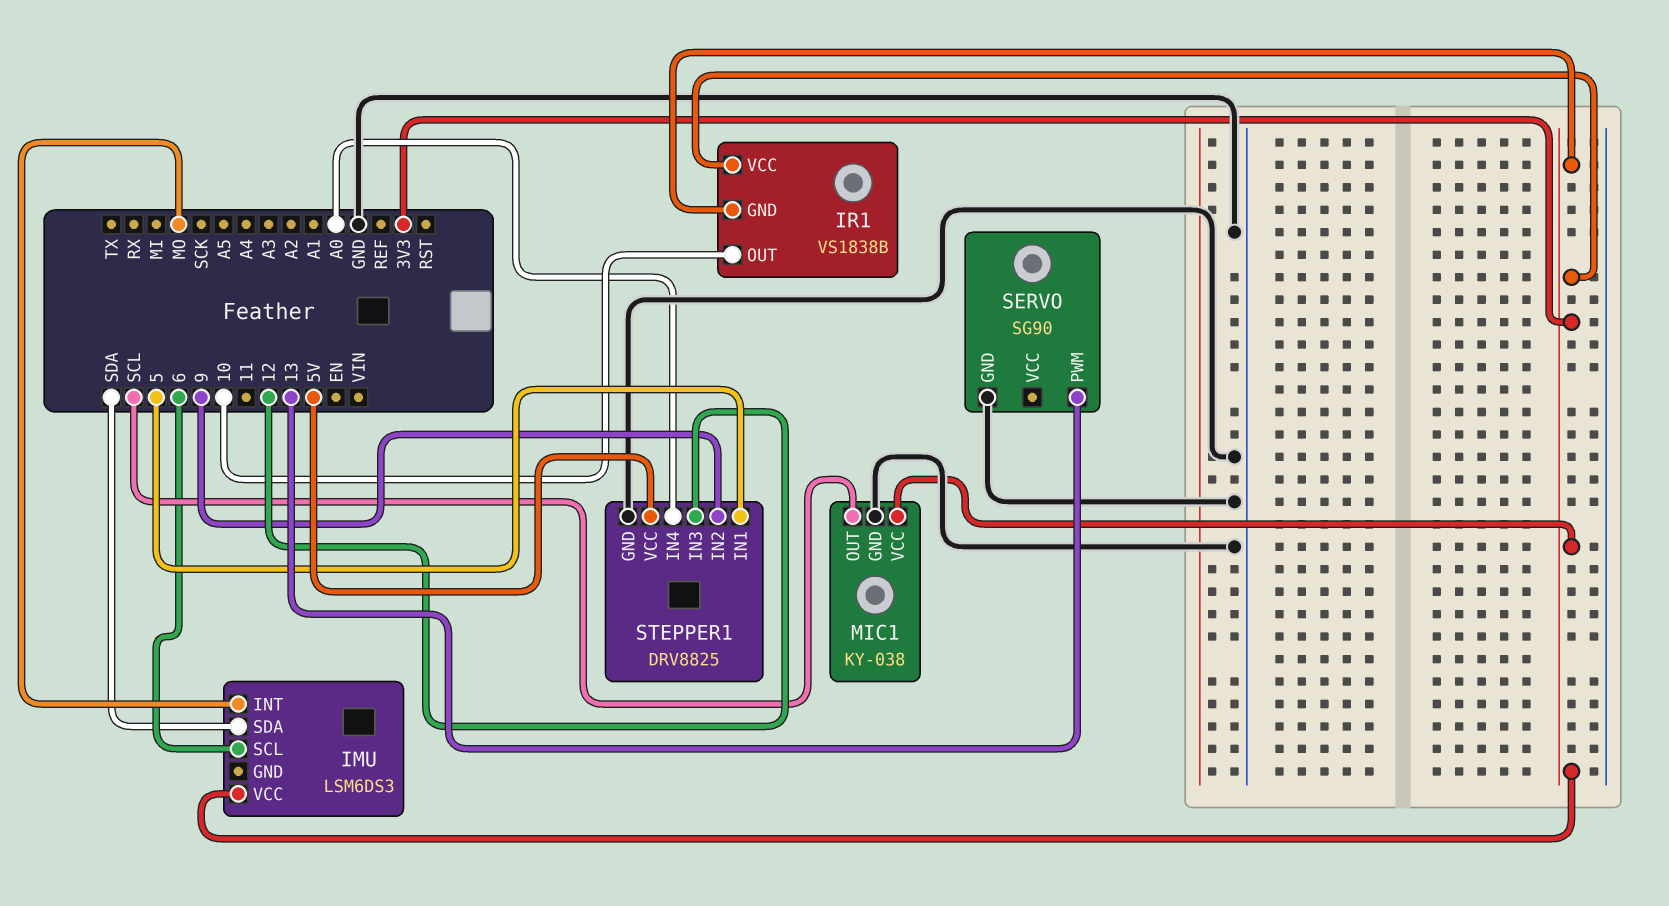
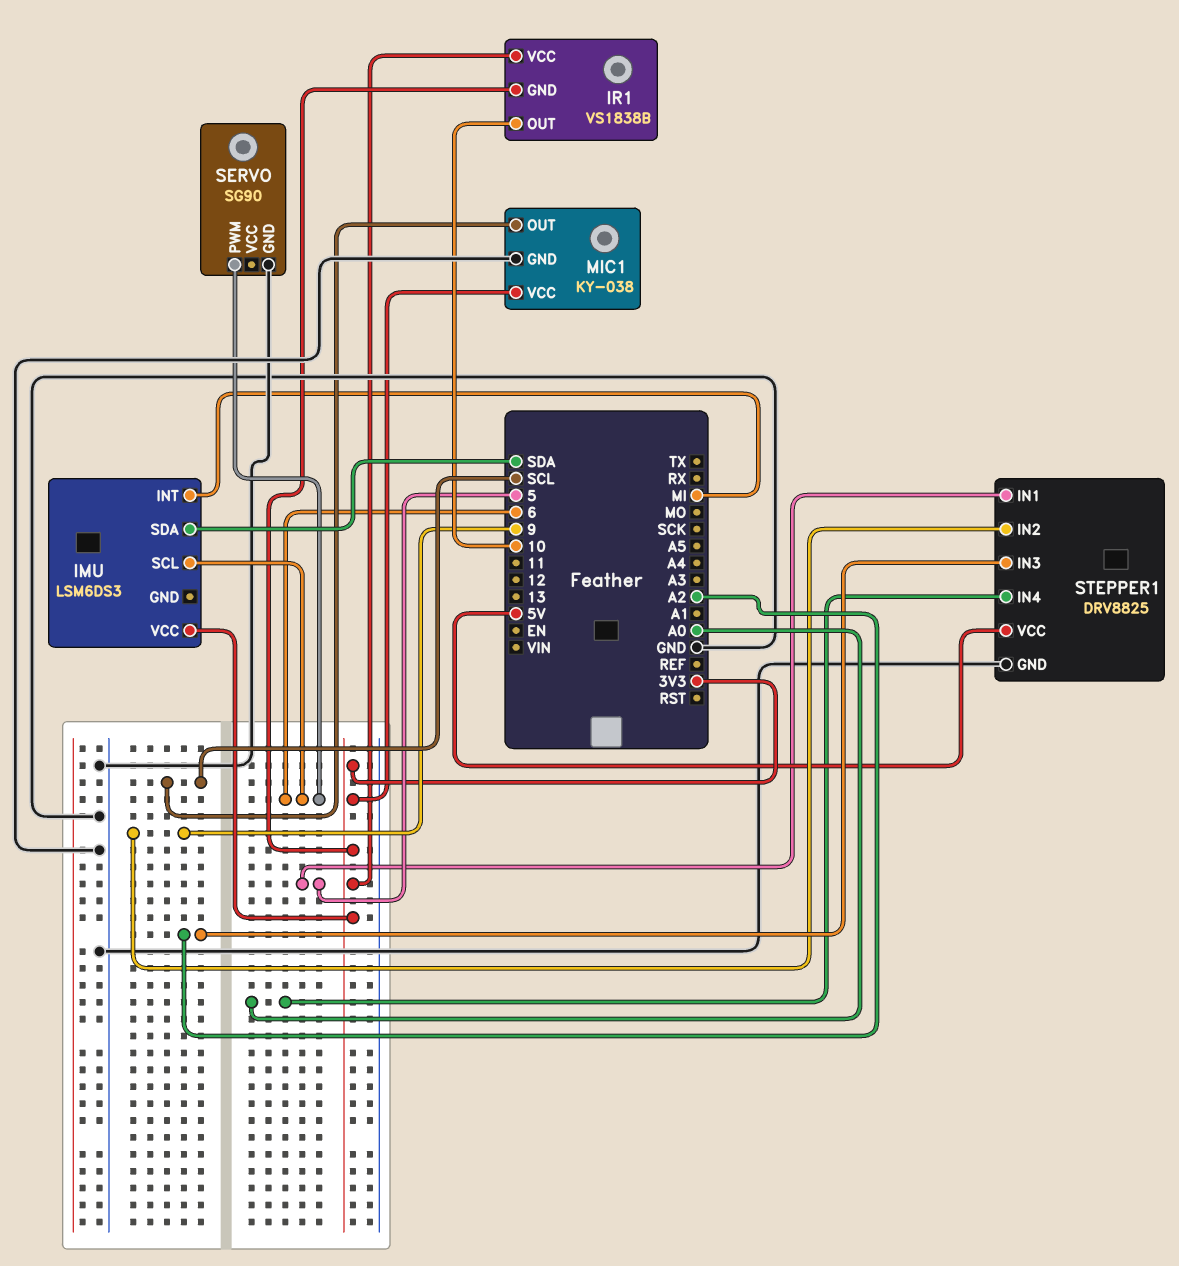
IMU pin INT: MO -> MI
SERVO pin PWM: 13 -> 6
STEPPER1 pin IN3: 12 -> A2

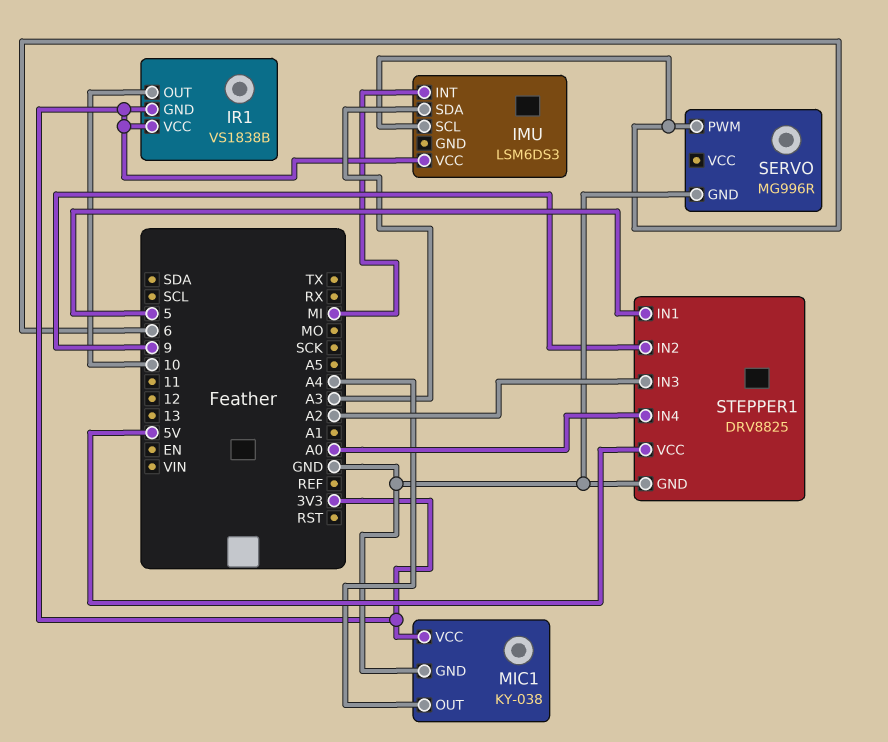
IMU pin SDA: SDA -> A3
MIC1 pin OUT: SCL -> A4
SERVO: SG90 -> MG996R

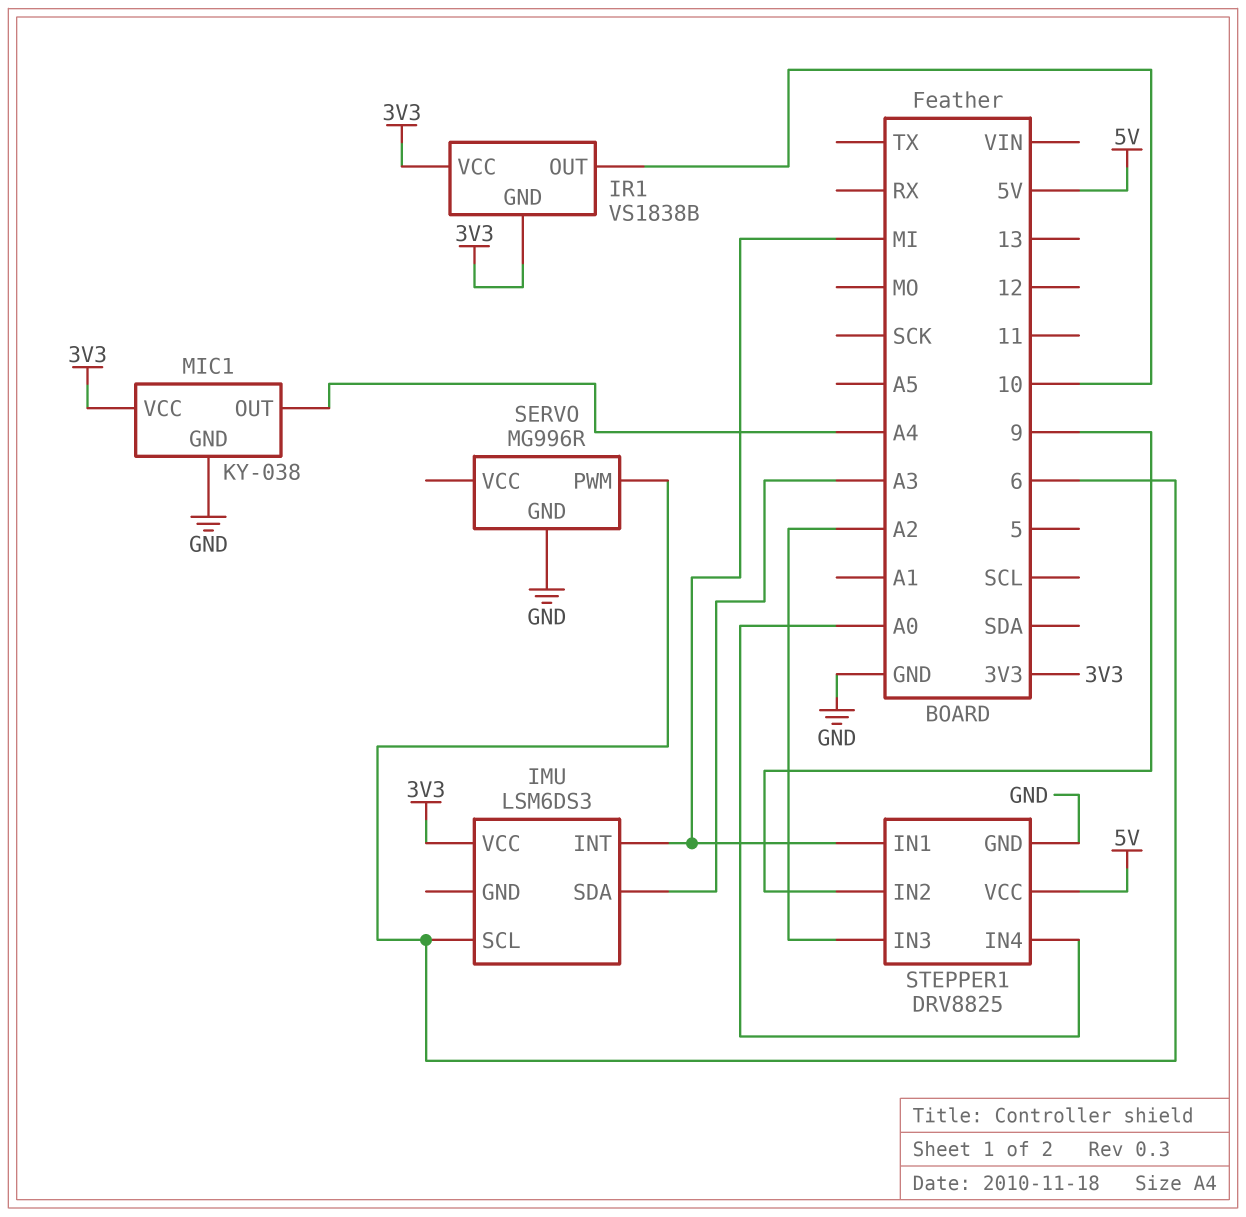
STEPPER1 pin IN1: 5 -> MI

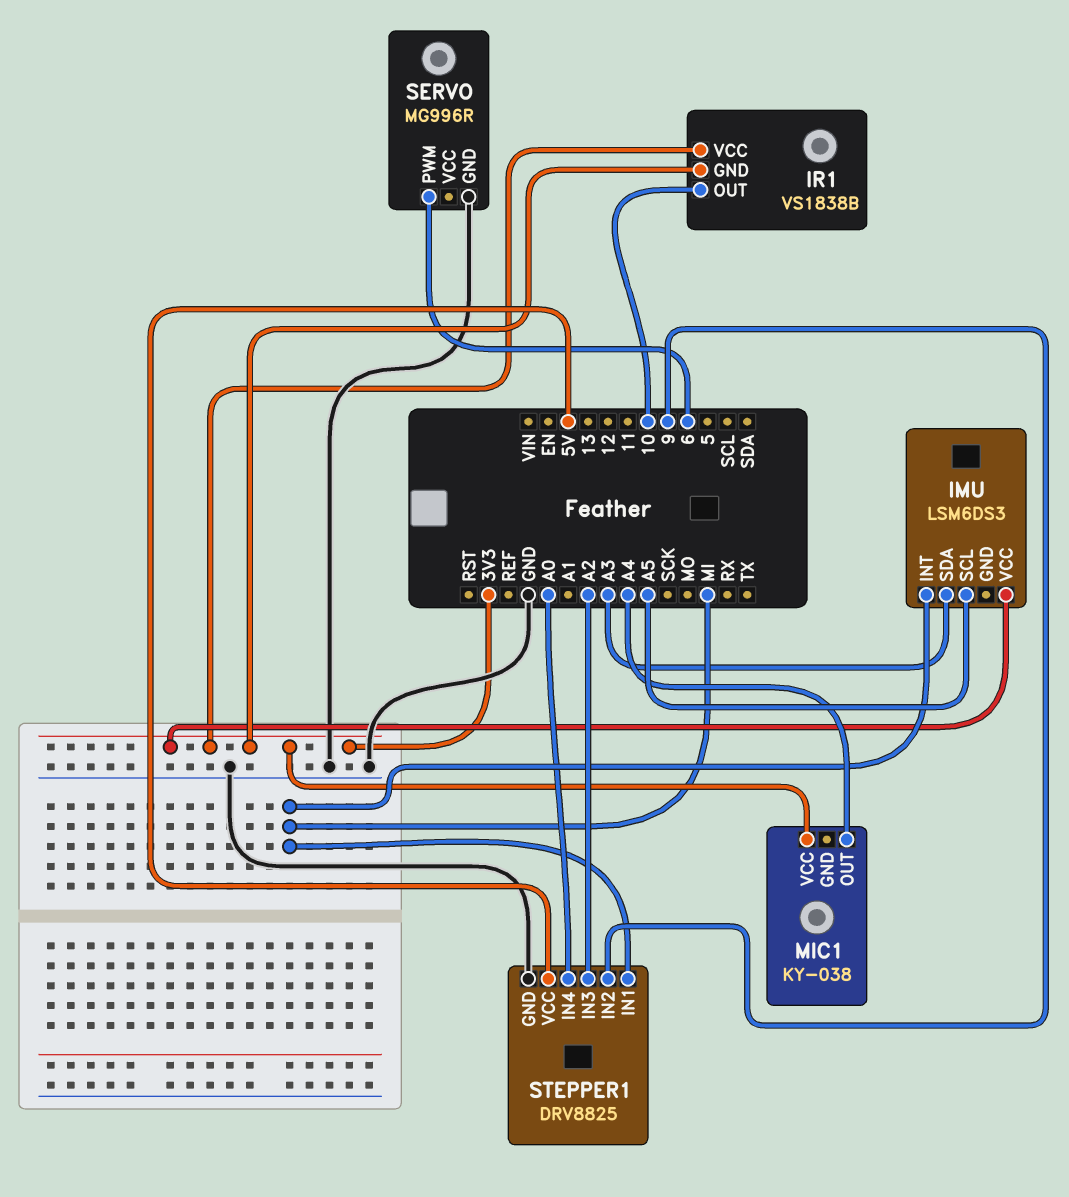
IMU pin SCL: 6 -> A5
MIC1 pin GND: GND -> none

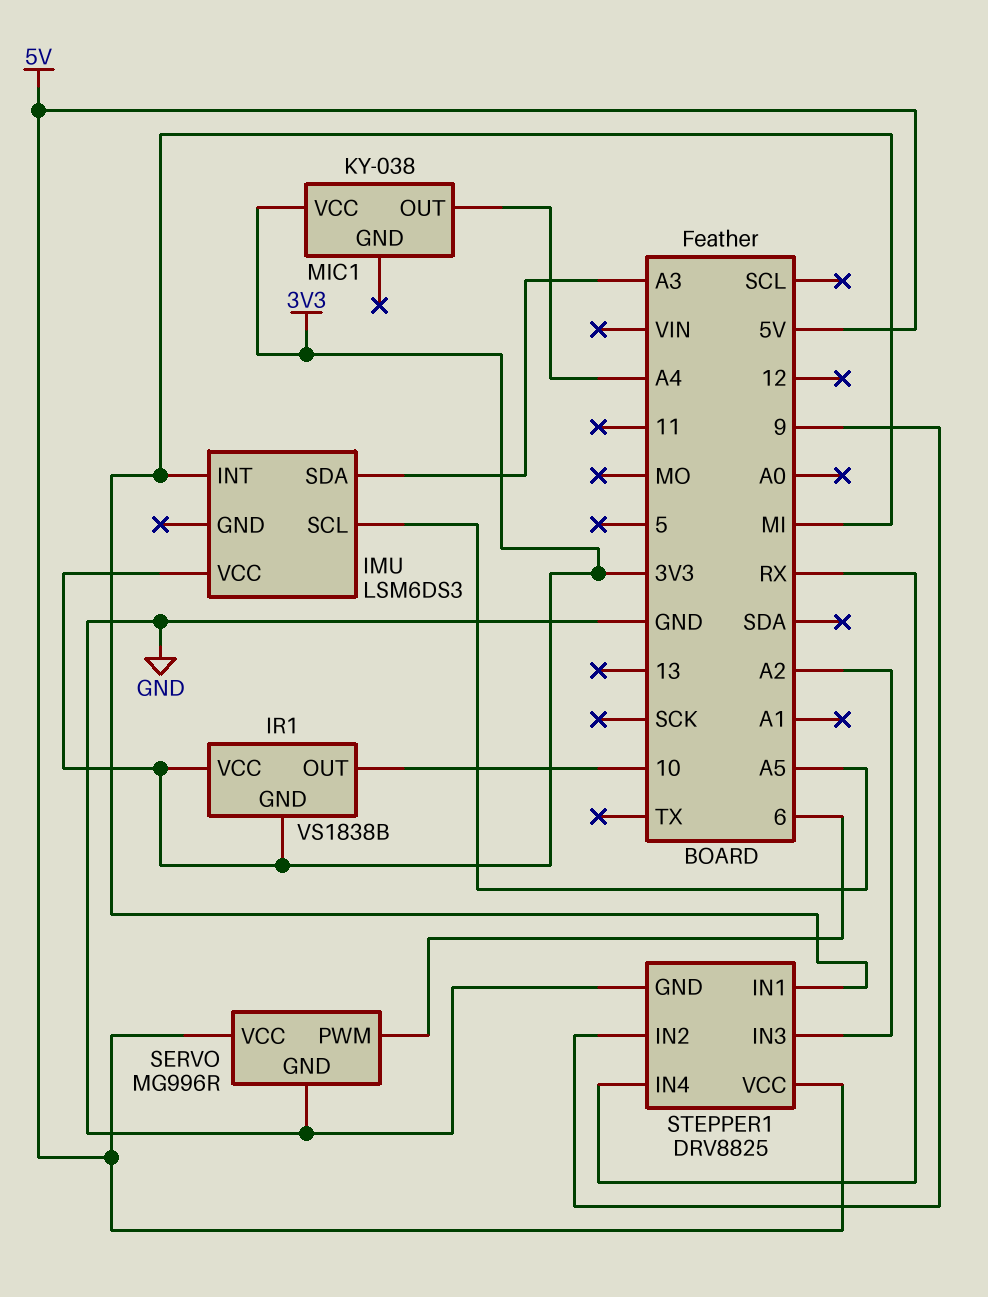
SERVO pin VCC: none -> 5V
STEPPER1 pin IN4: A0 -> RX

